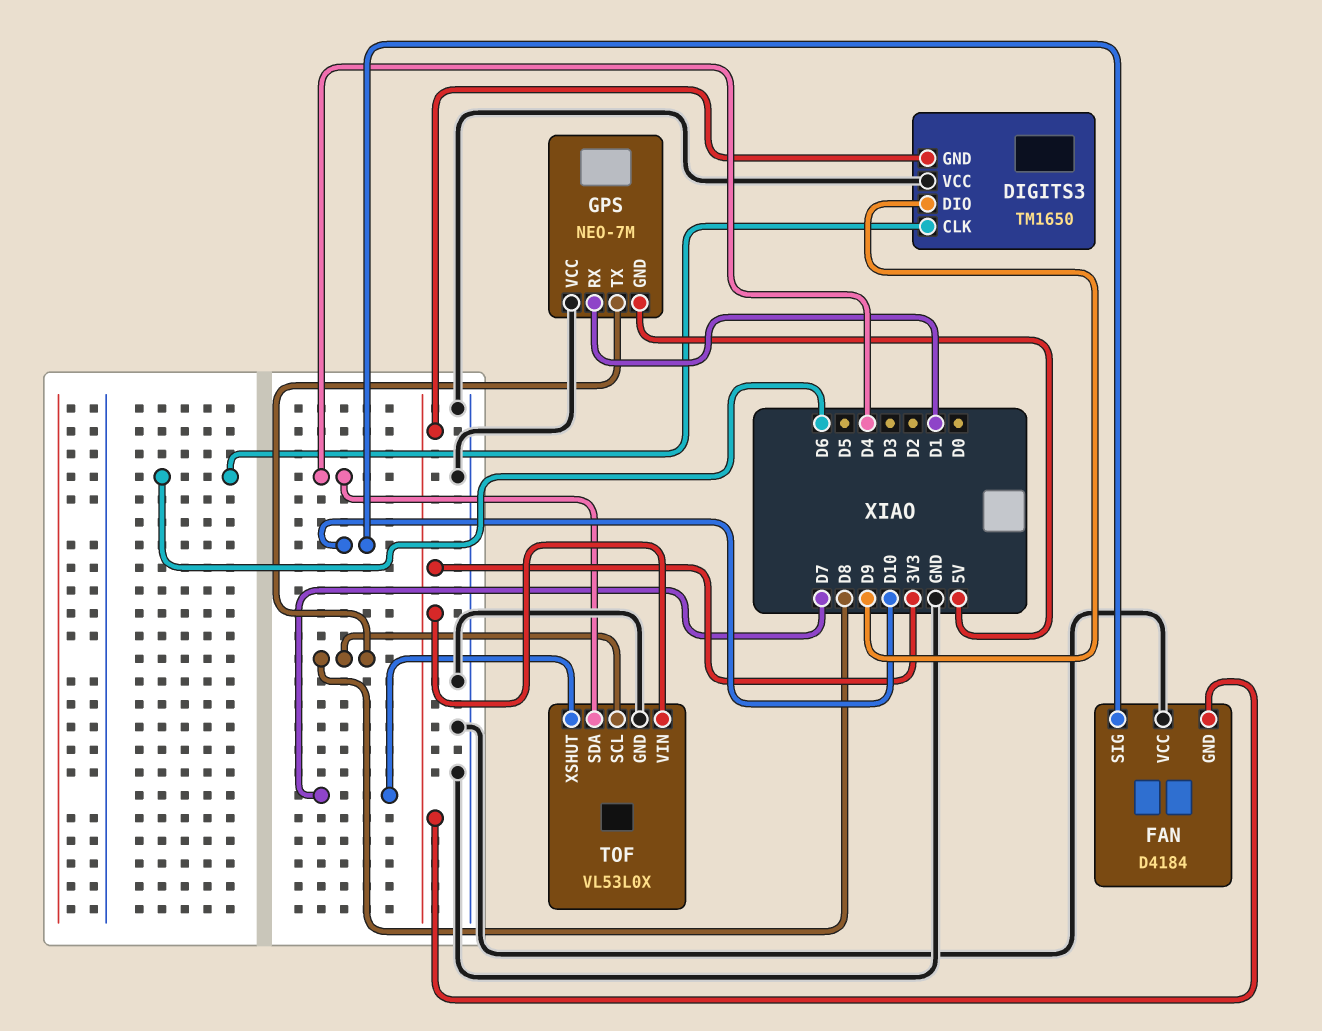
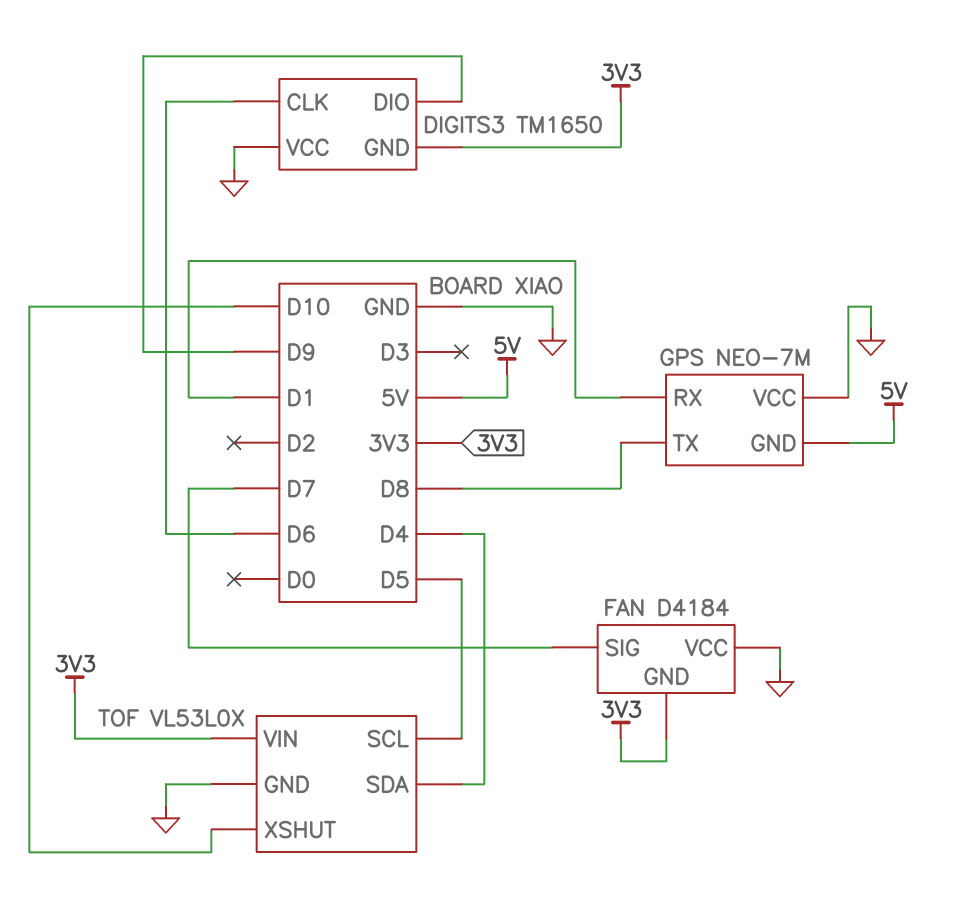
FAN pin SIG: D10 -> D7
TOF pin SCL: D8 -> D5
TOF pin XSHUT: D7 -> D10

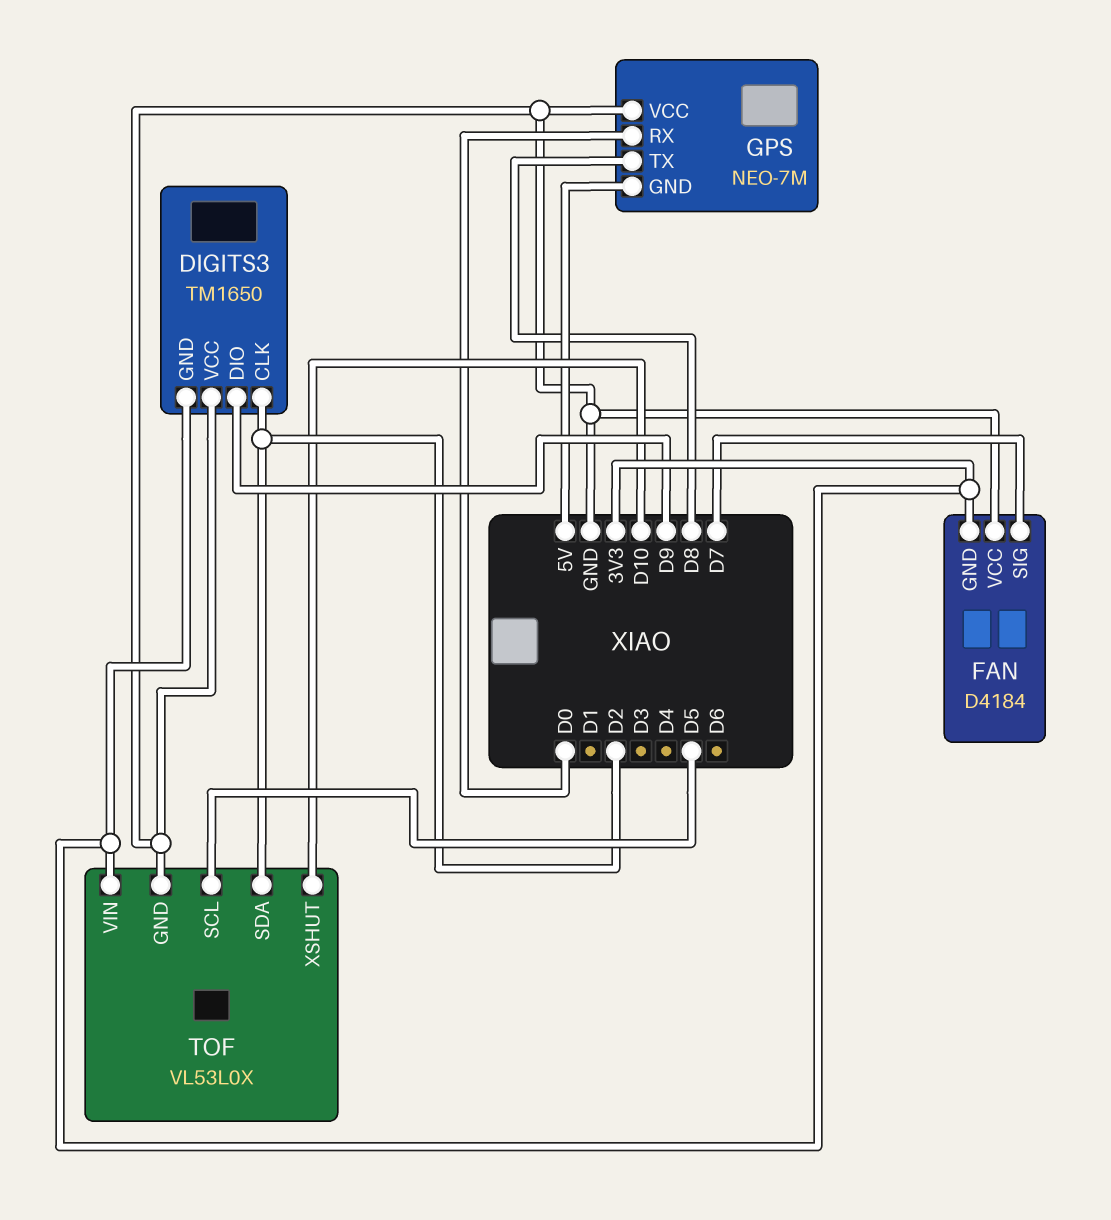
DIGITS3 pin CLK: D6 -> D2
GPS pin RX: D1 -> D0
TOF pin SDA: D4 -> D2

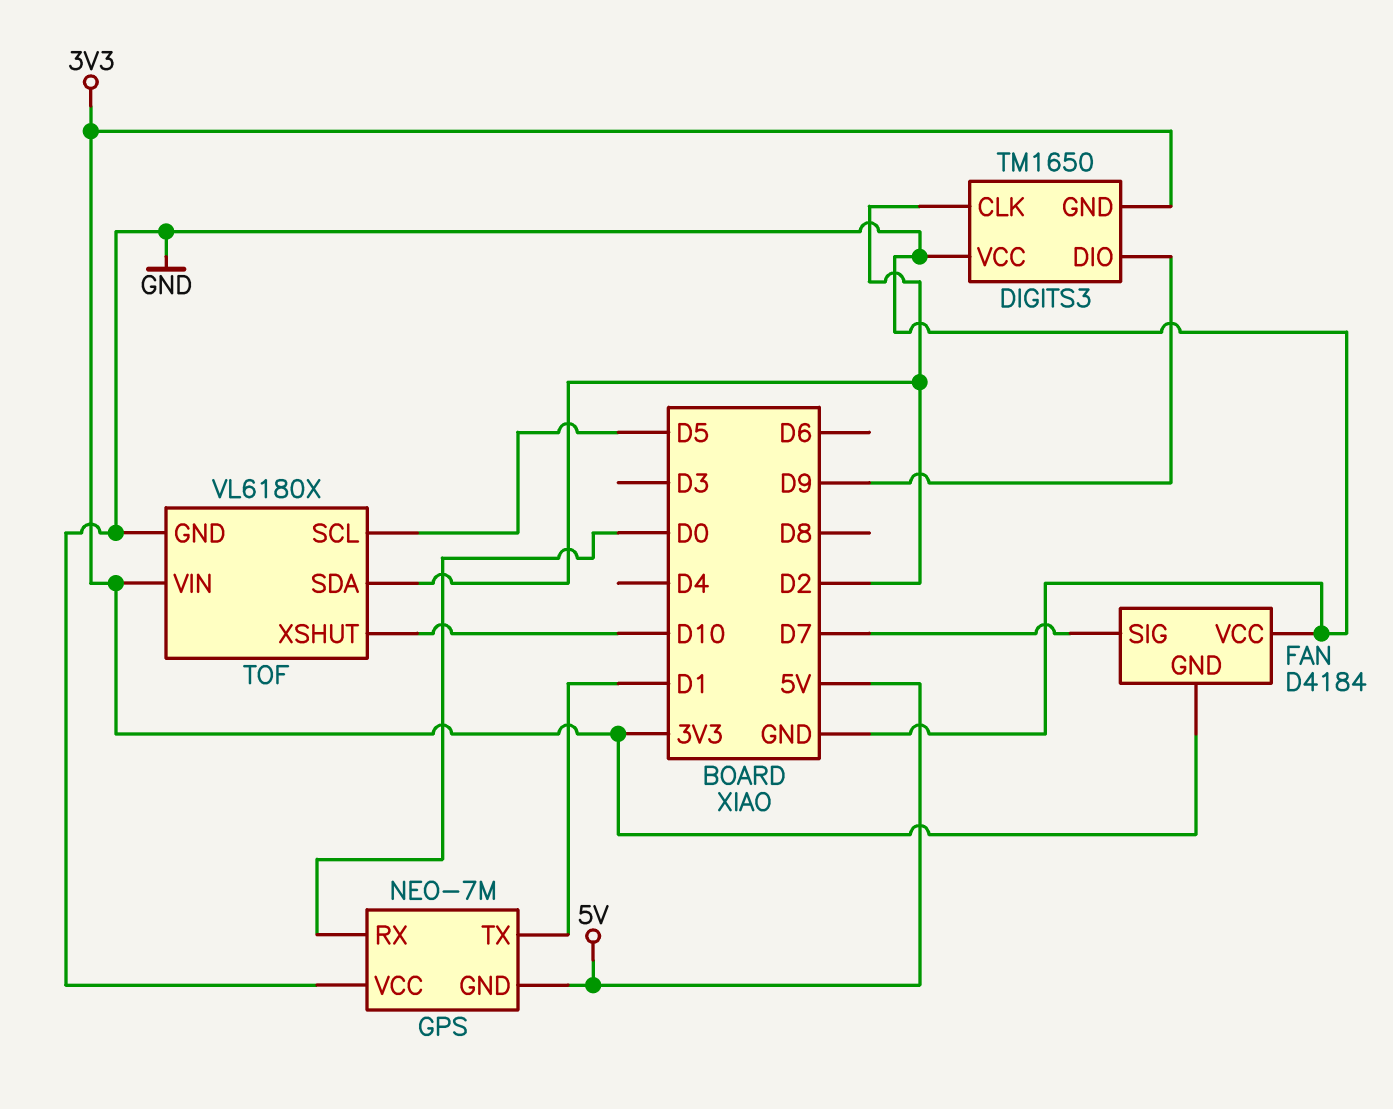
GPS pin TX: D8 -> D1
TOF: VL53L0X -> VL6180X

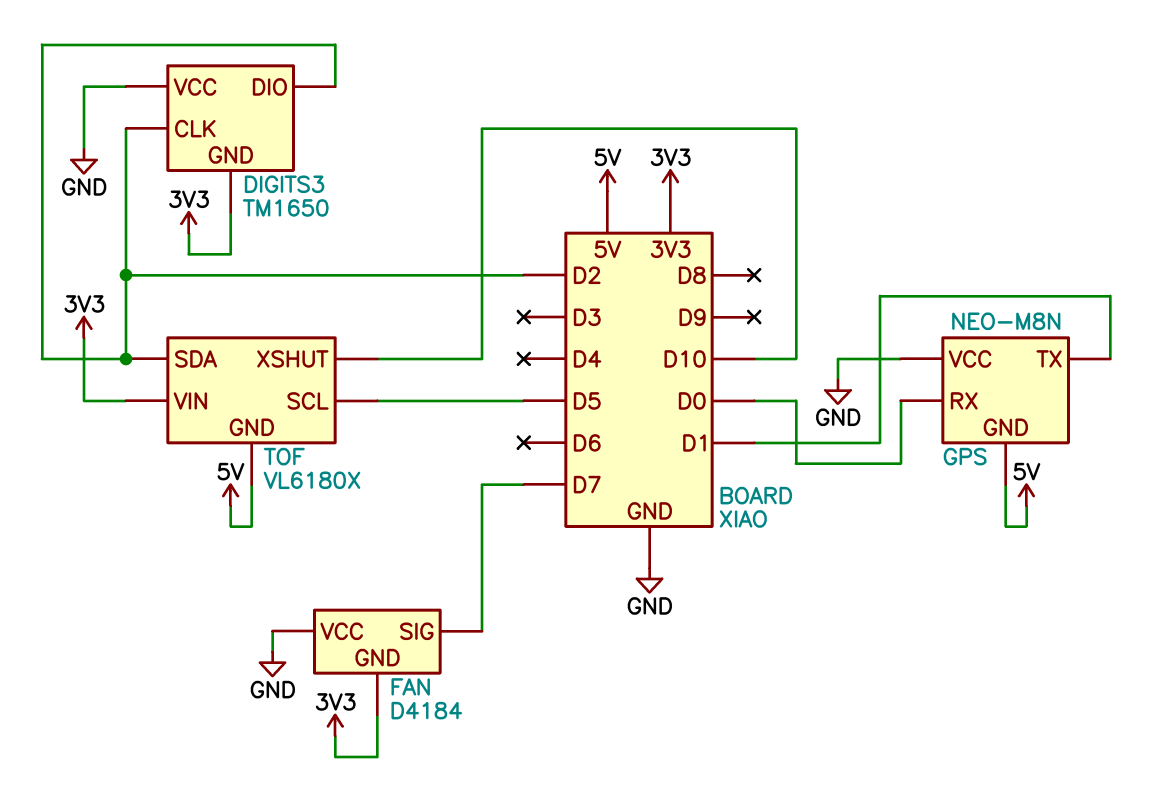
DIGITS3 pin DIO: D9 -> D2
GPS: NEO-7M -> NEO-M8N
TOF pin GND: GND -> 5V

